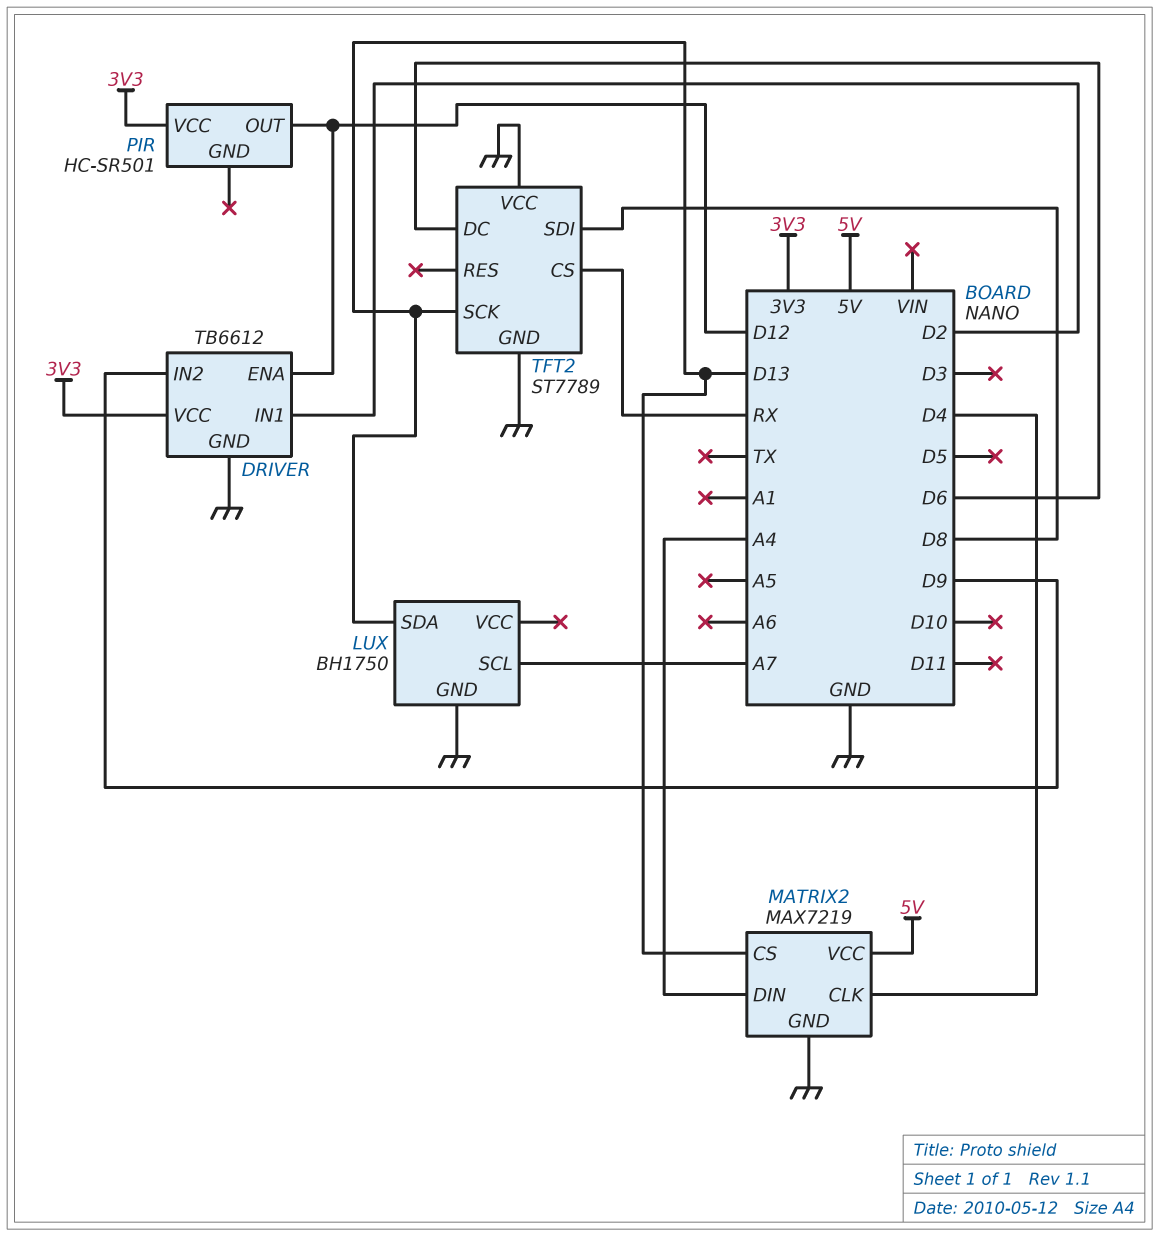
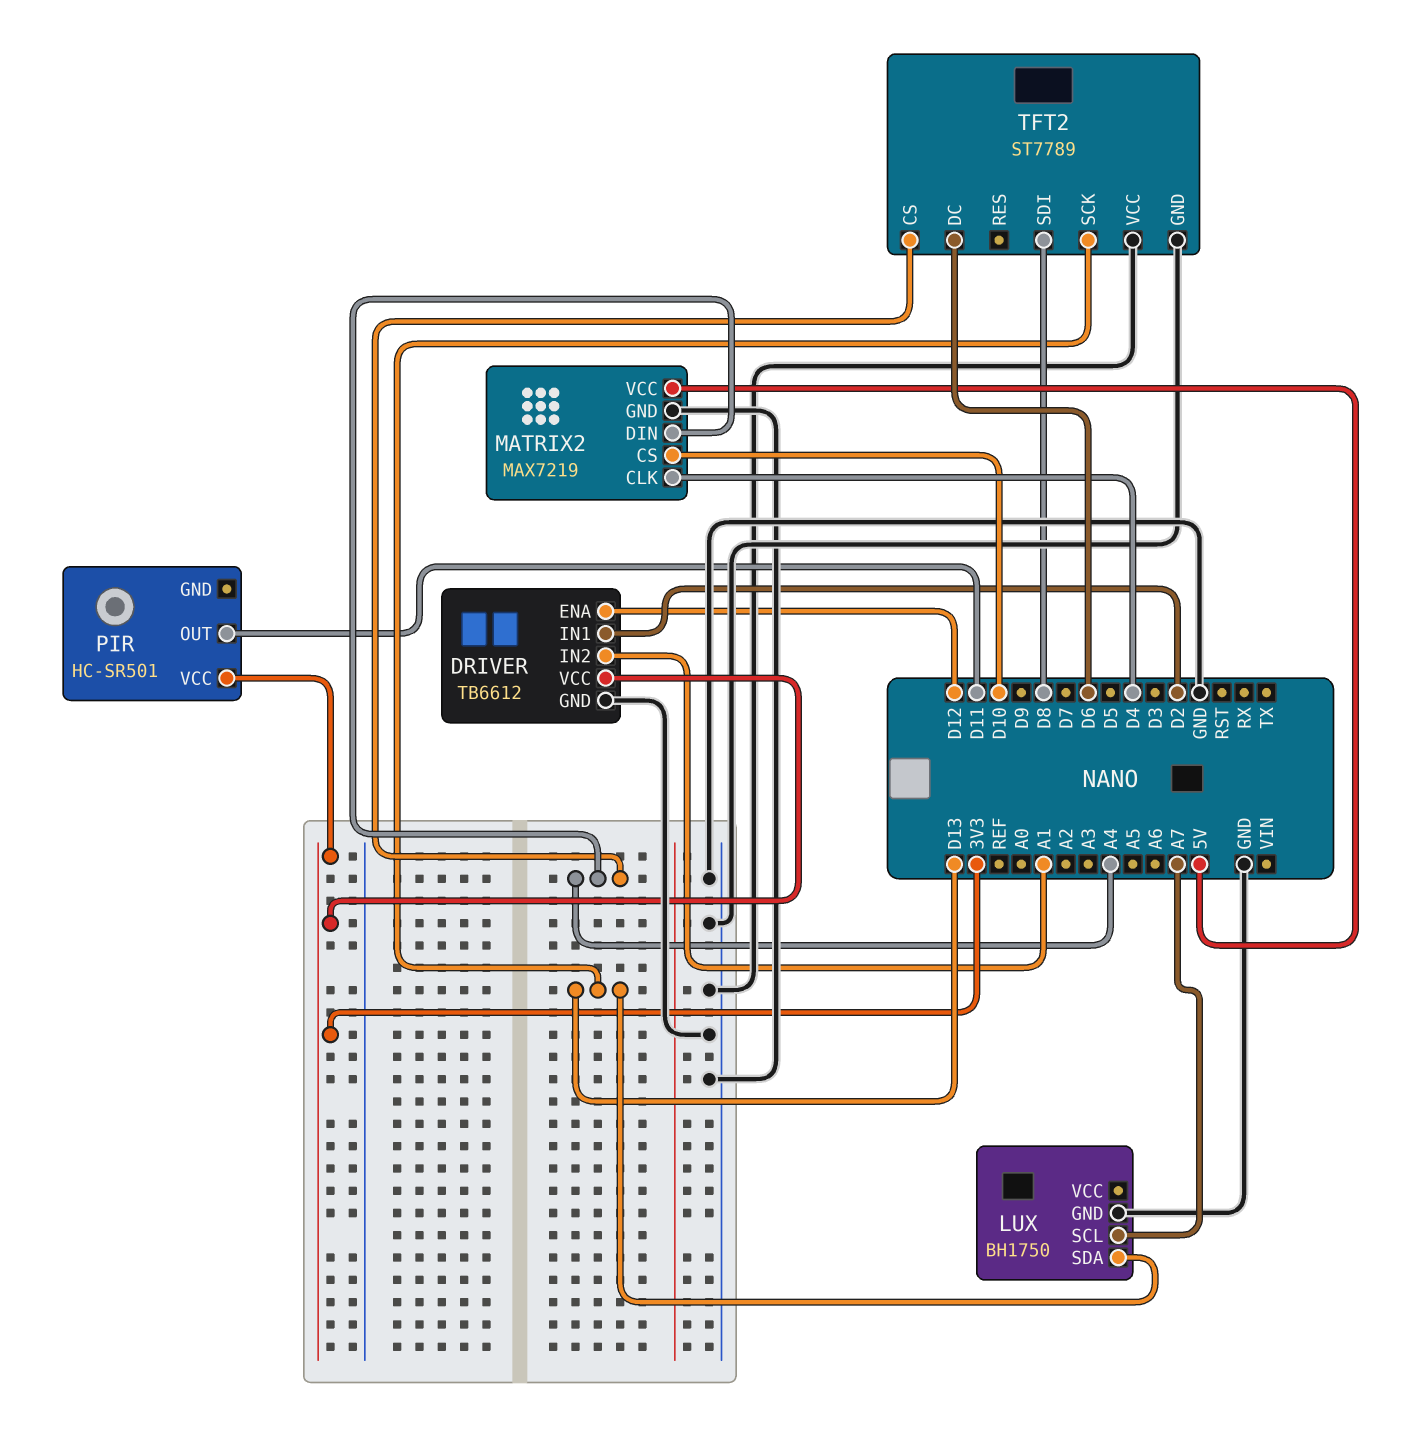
DRIVER pin IN2: D9 -> A1
MATRIX2 pin CS: D13 -> D10
PIR pin OUT: D12 -> D11
TFT2 pin CS: RX -> A4

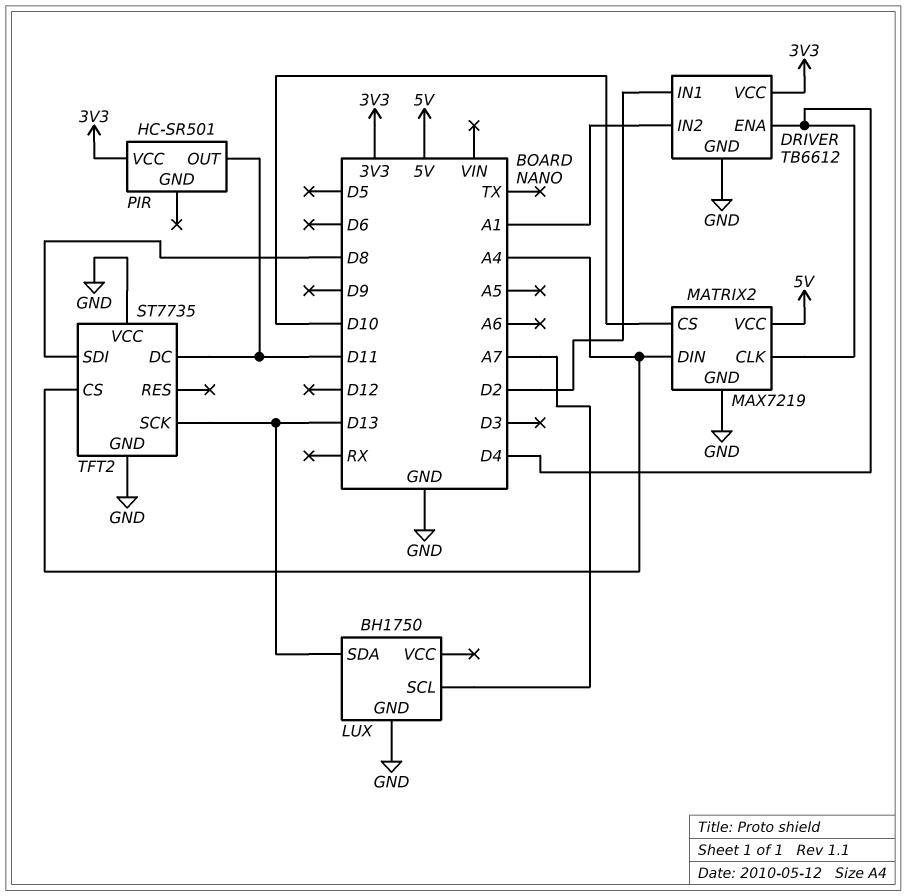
DRIVER pin ENA: D12 -> D4
TFT2: ST7789 -> ST7735
TFT2 pin DC: D6 -> D11

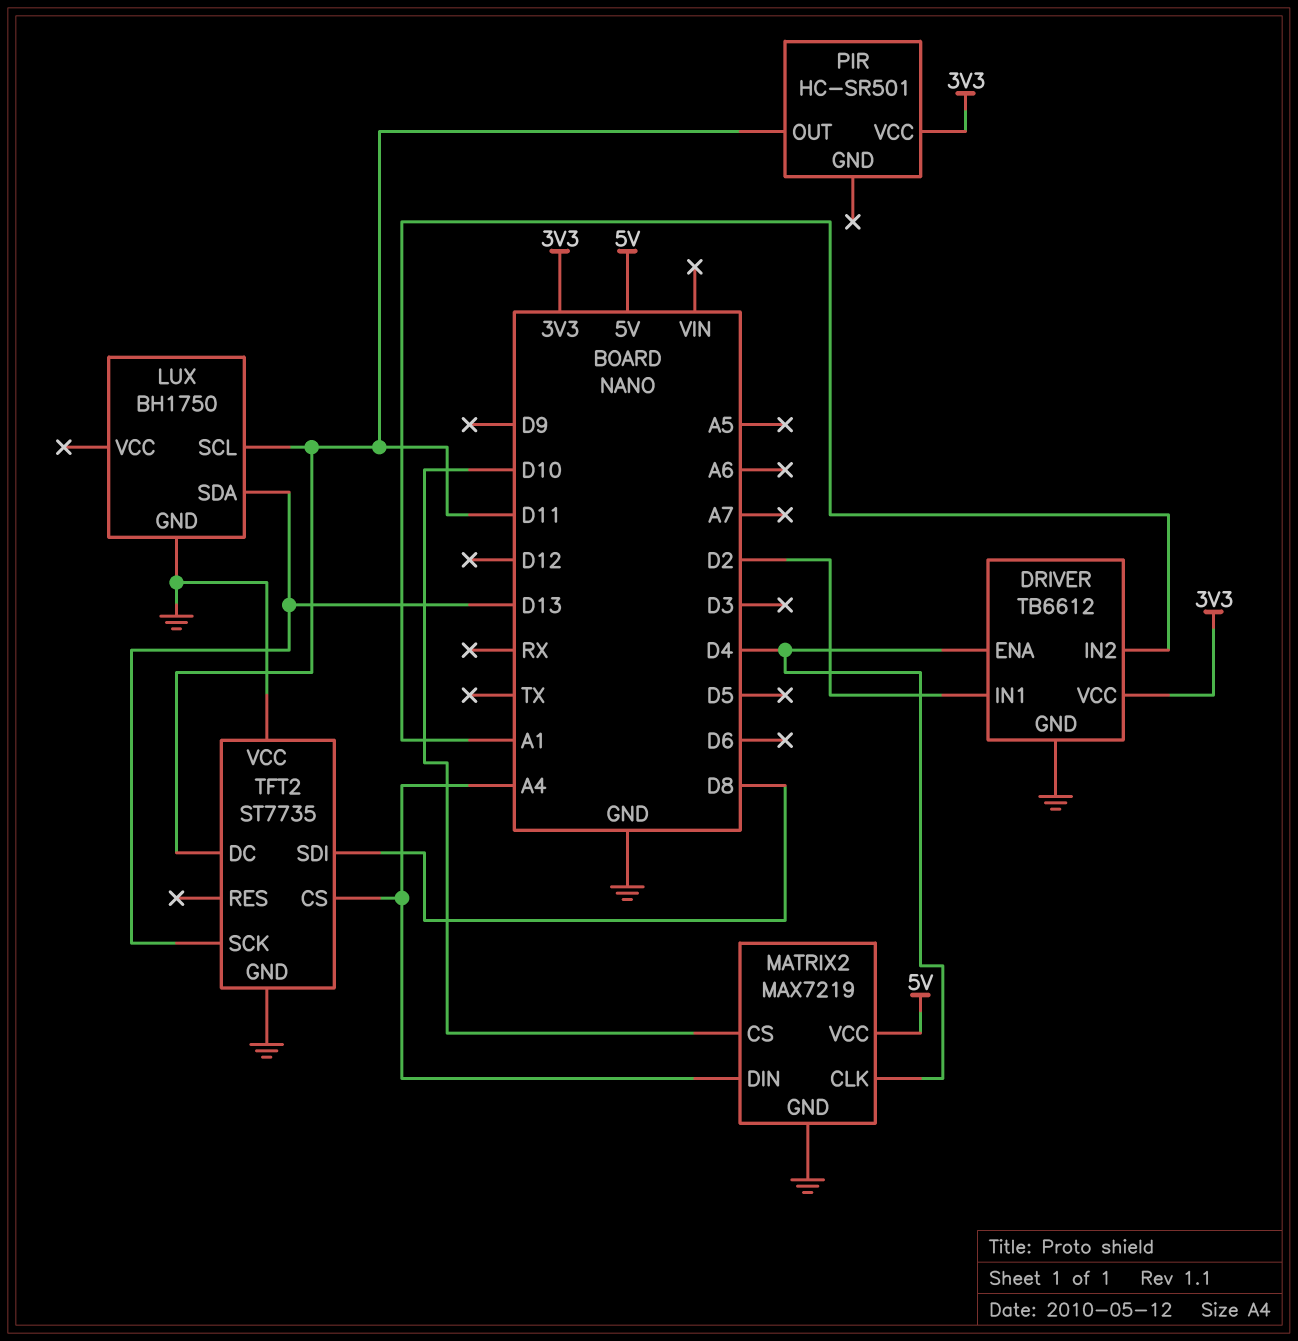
LUX pin SCL: A7 -> D11

